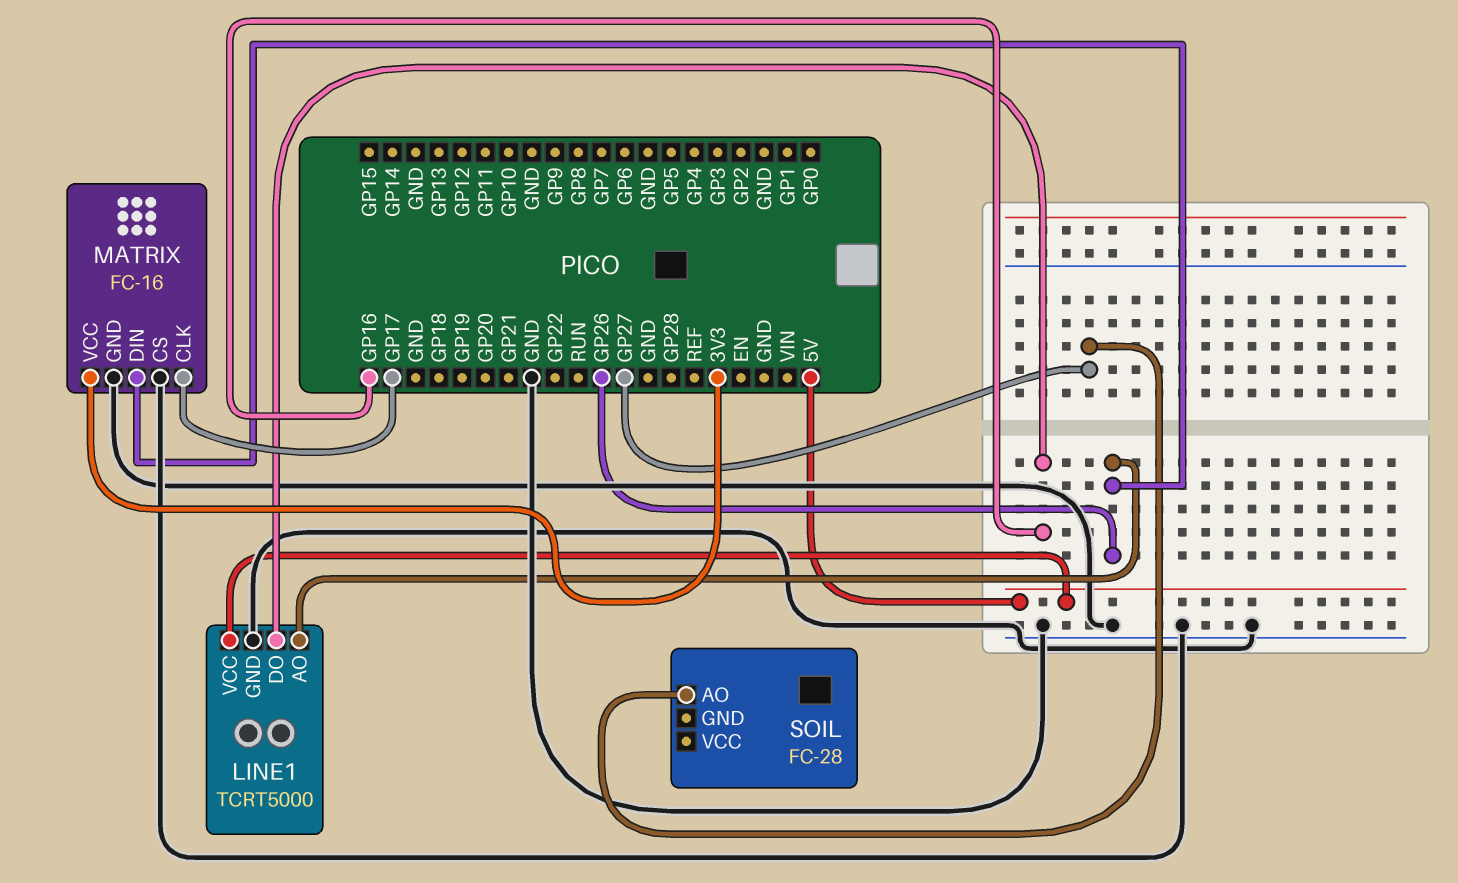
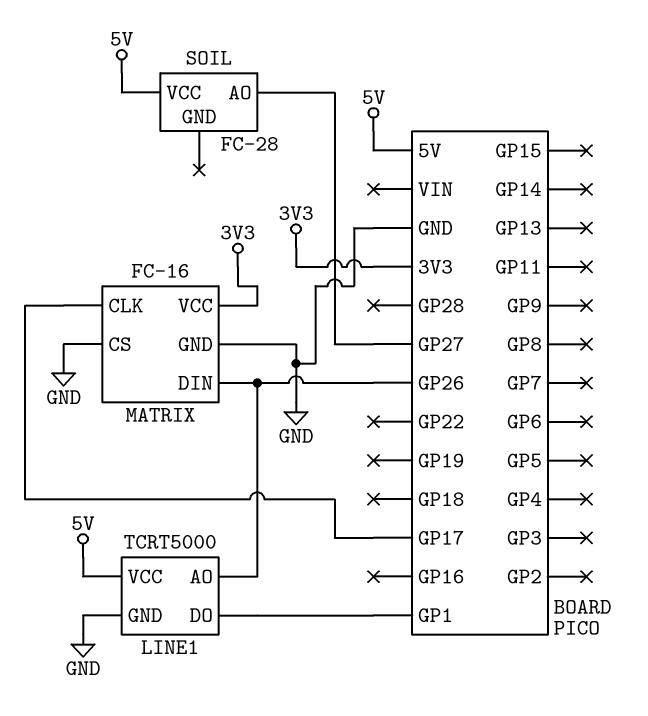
LINE1 pin DO: GP16 -> GP1
SOIL pin VCC: none -> 5V

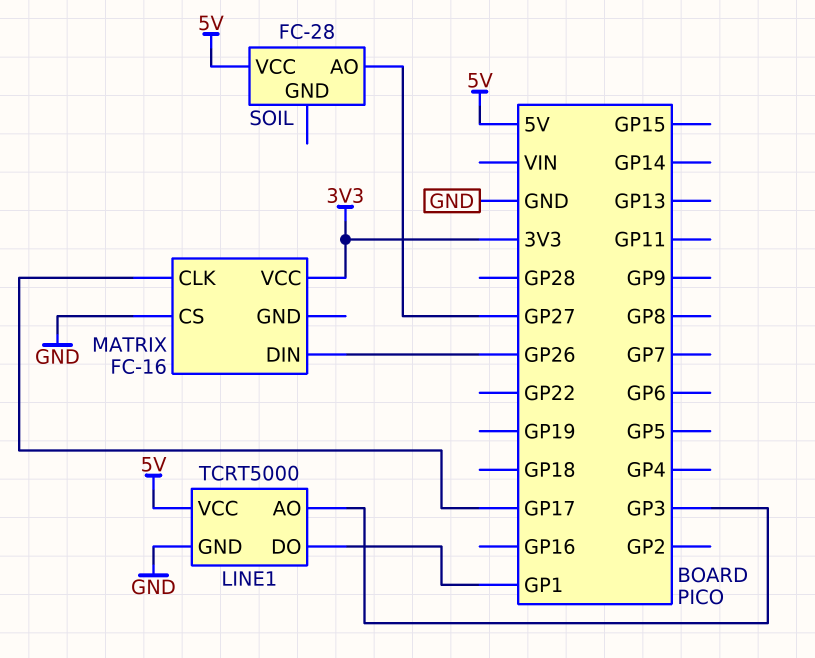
LINE1 pin AO: GP26 -> GP3
MATRIX pin GND: GND -> none

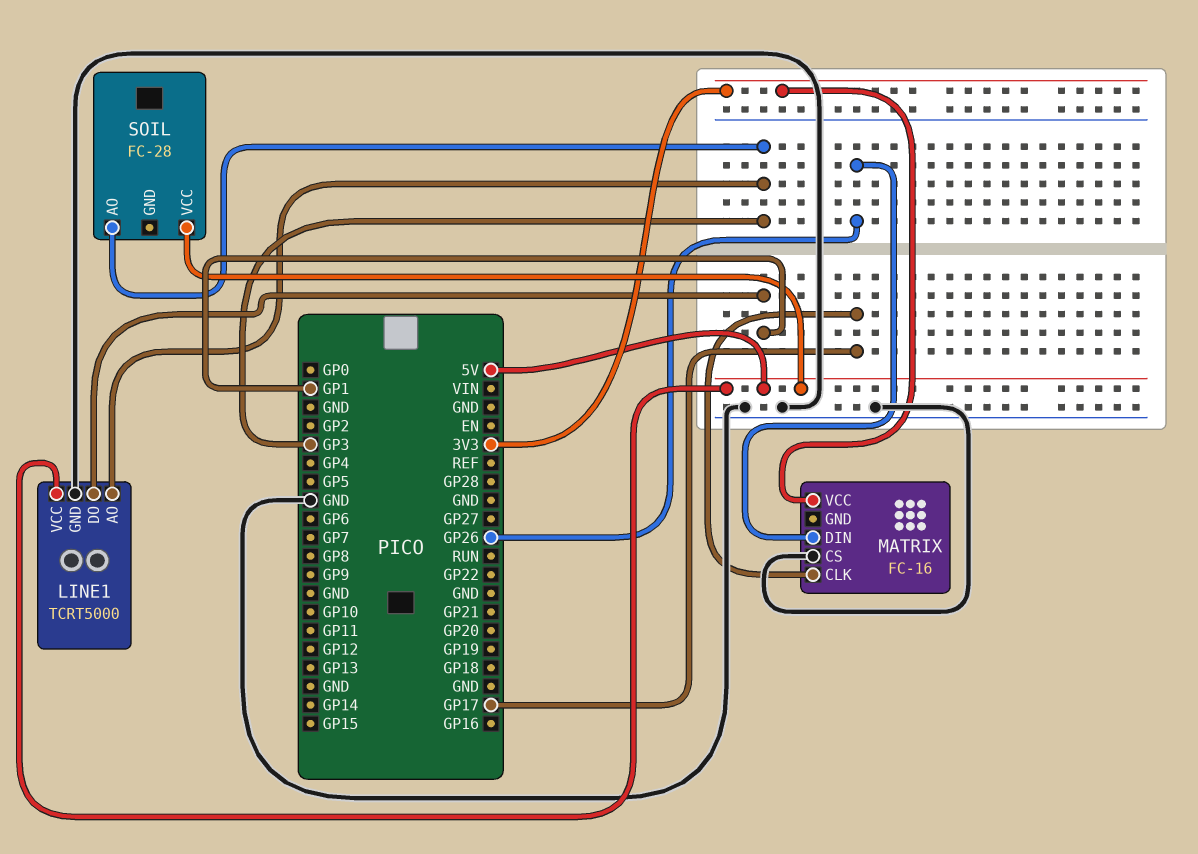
SOIL pin AO: GP27 -> GP3

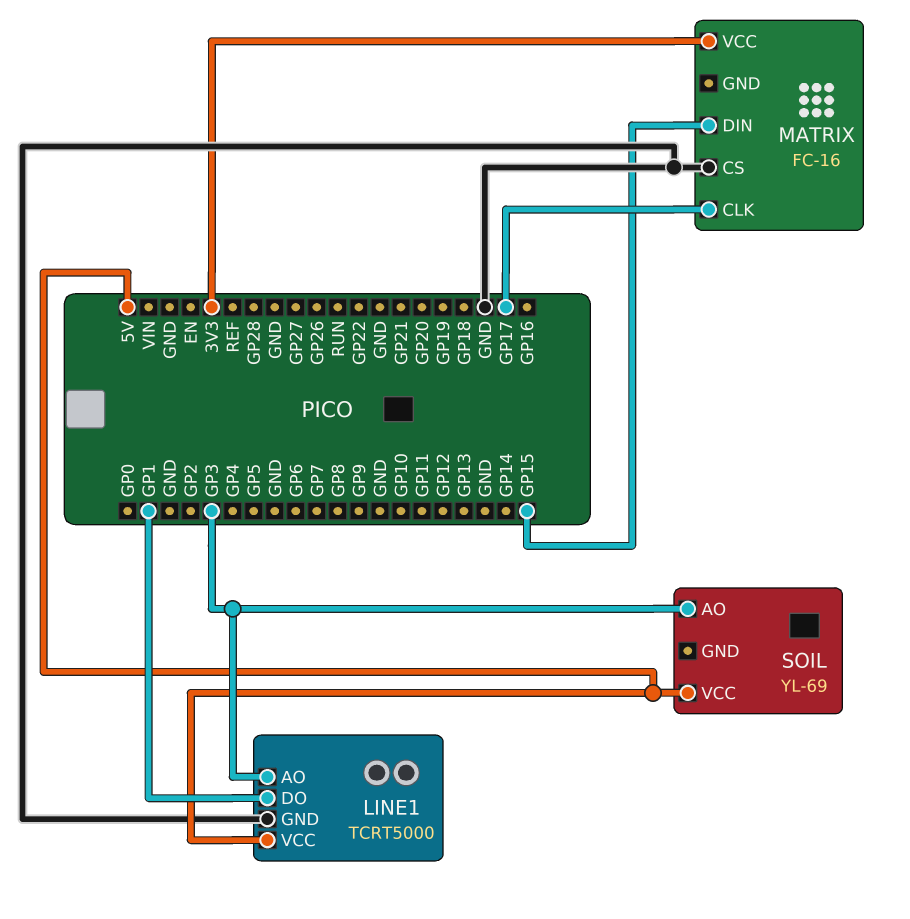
MATRIX pin DIN: GP26 -> GP15
SOIL: FC-28 -> YL-69

